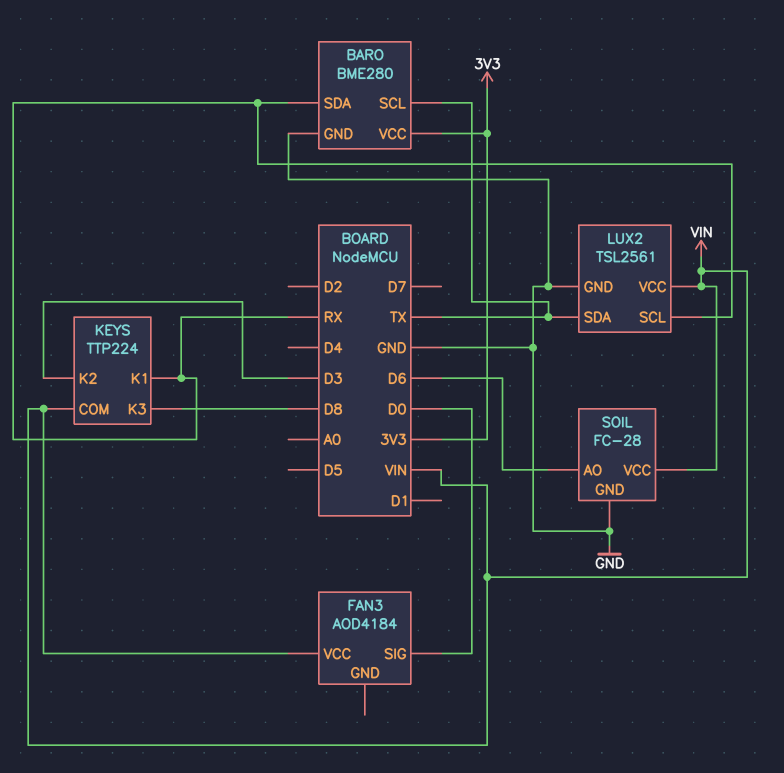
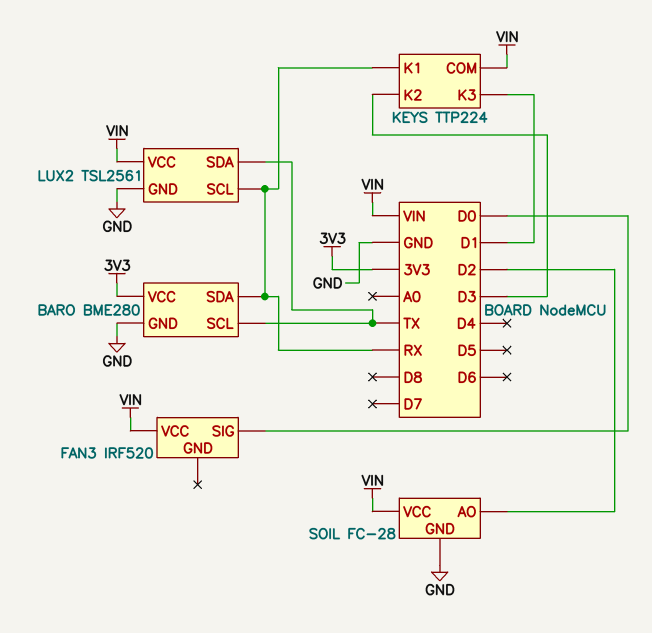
FAN3: AOD4184 -> IRF520
KEYS pin K3: D8 -> D1
SOIL pin AO: D6 -> D2

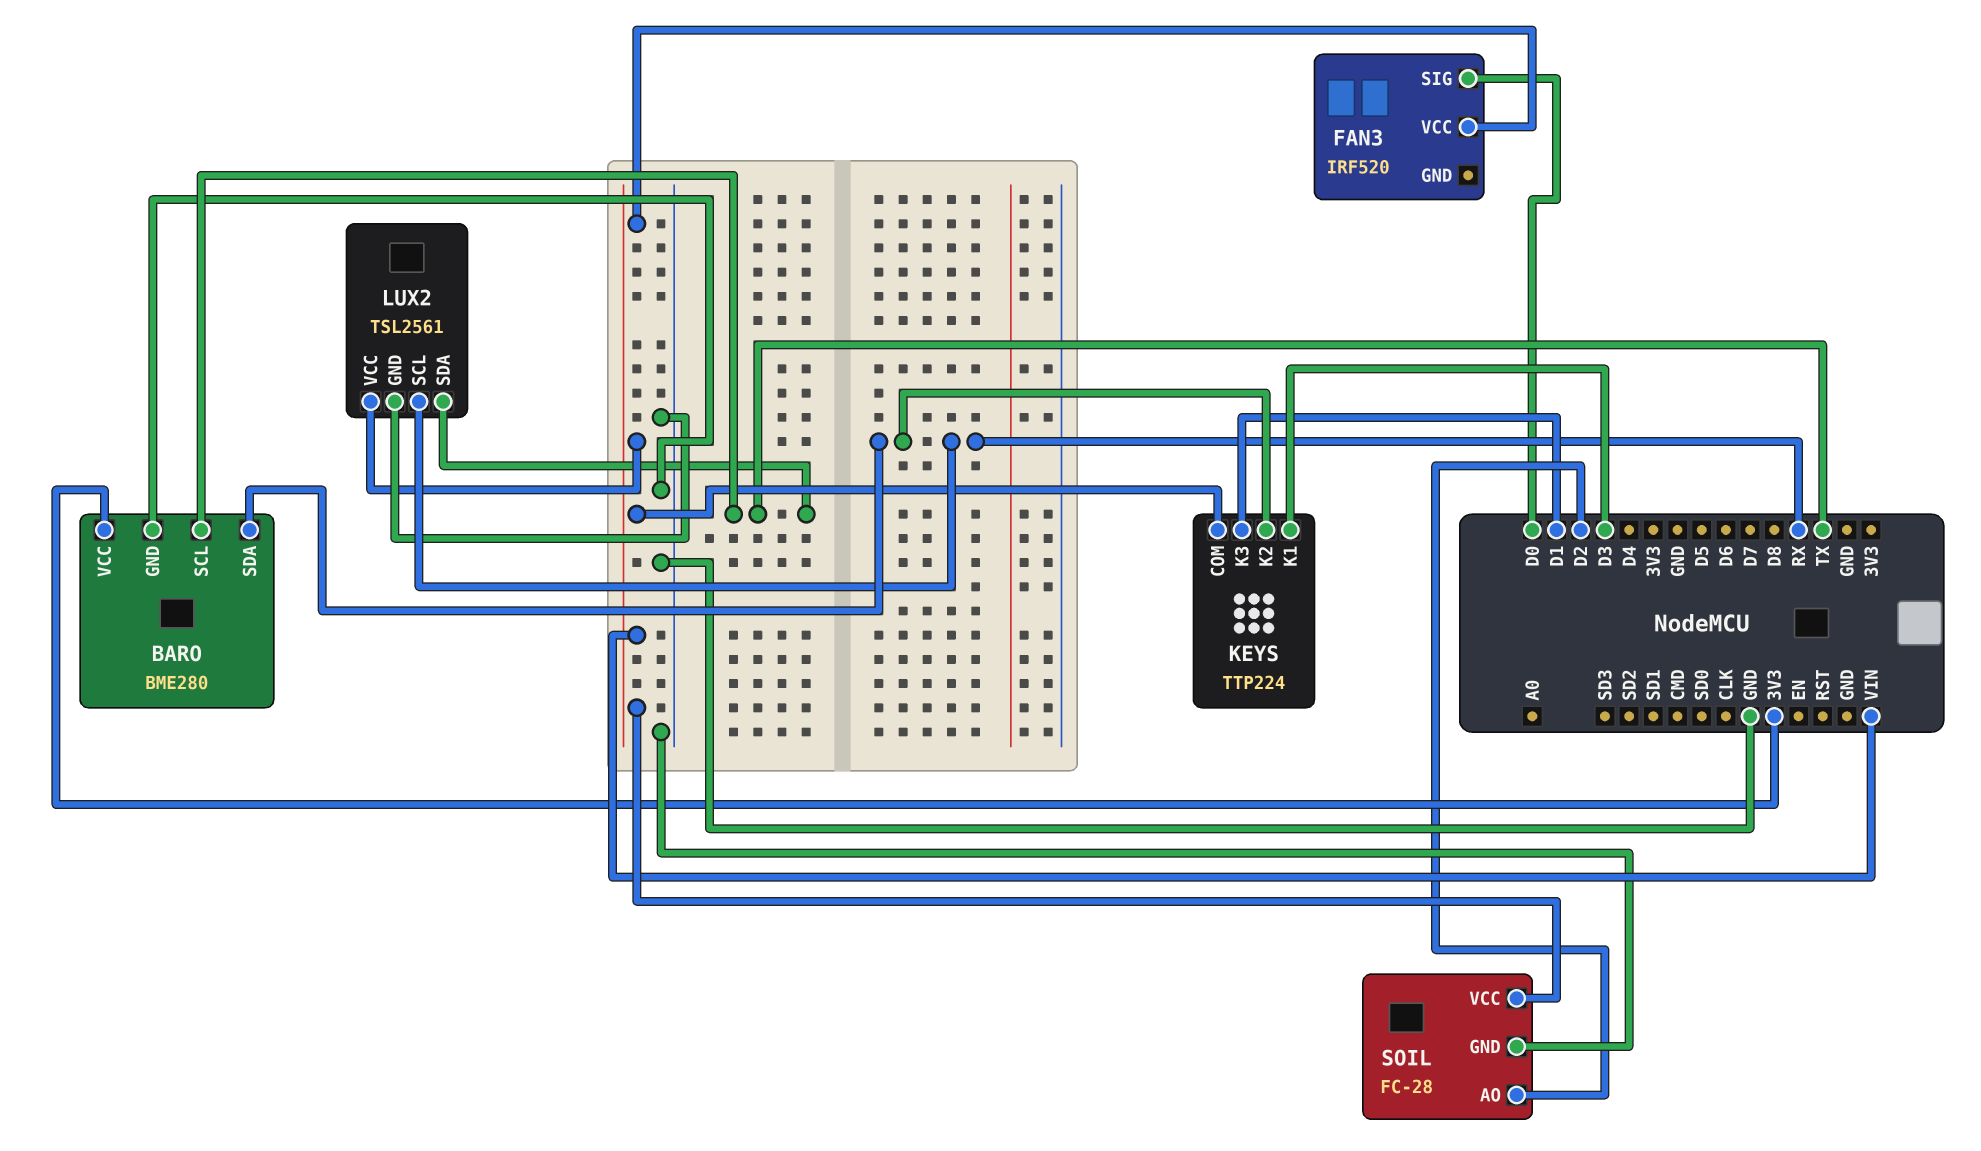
KEYS pin K1: RX -> D3
KEYS pin K2: D3 -> RX

